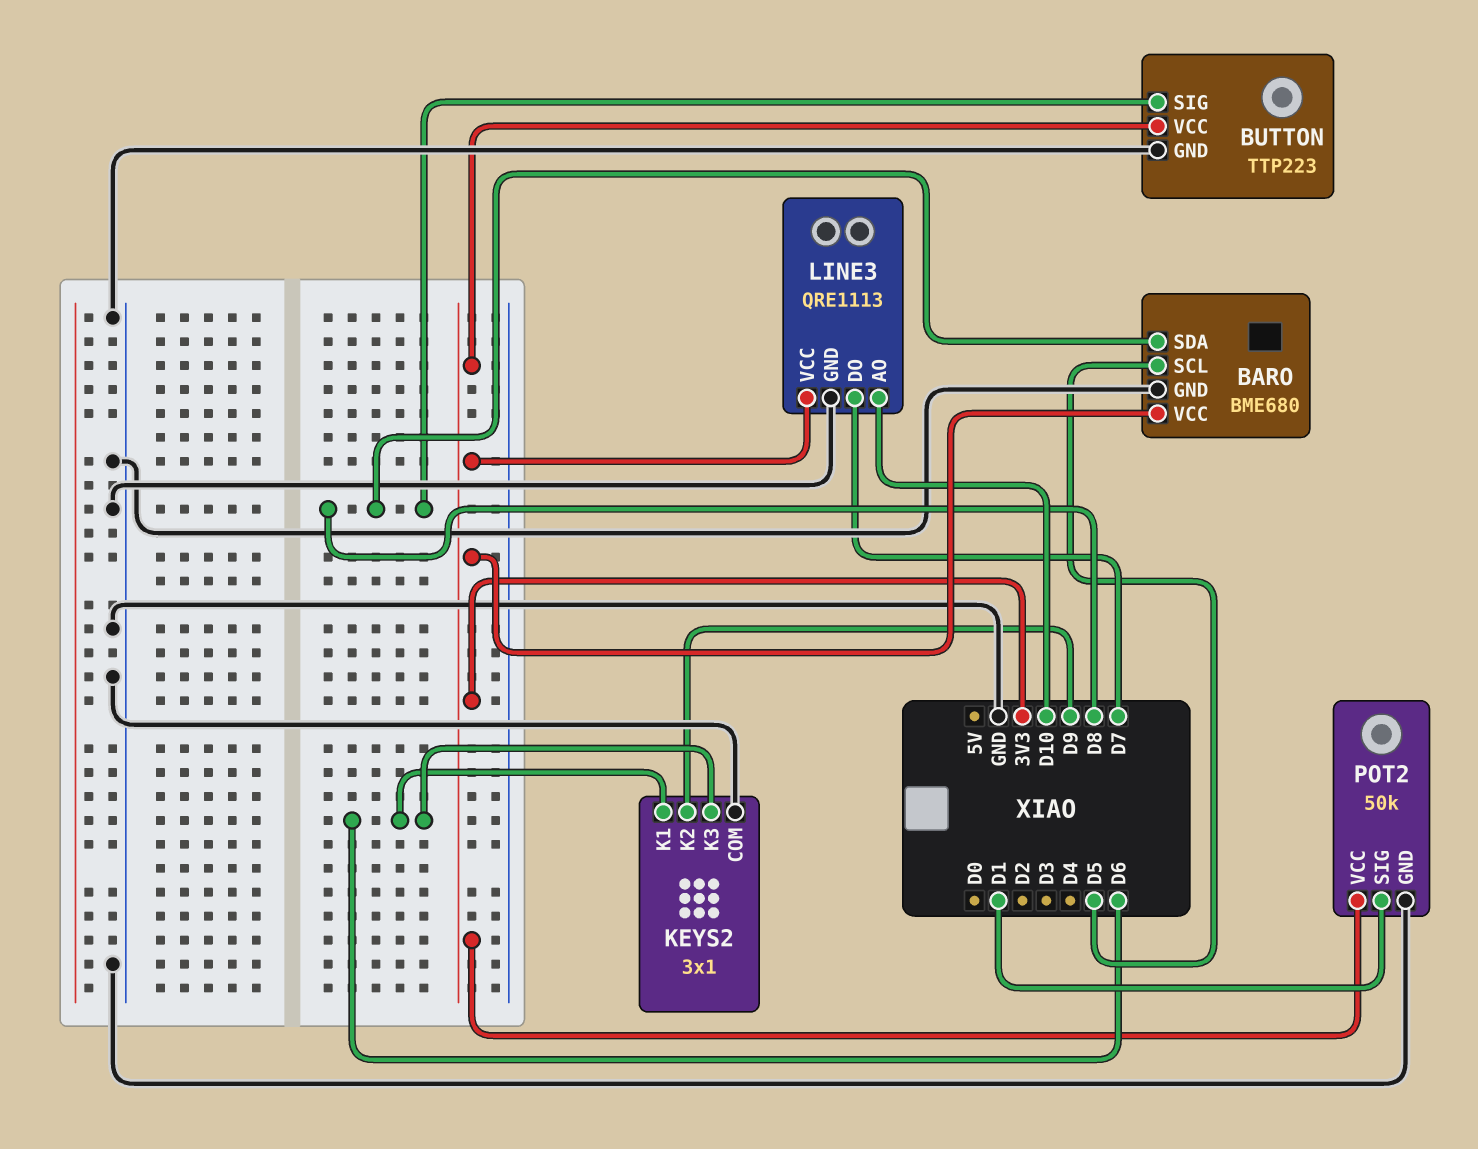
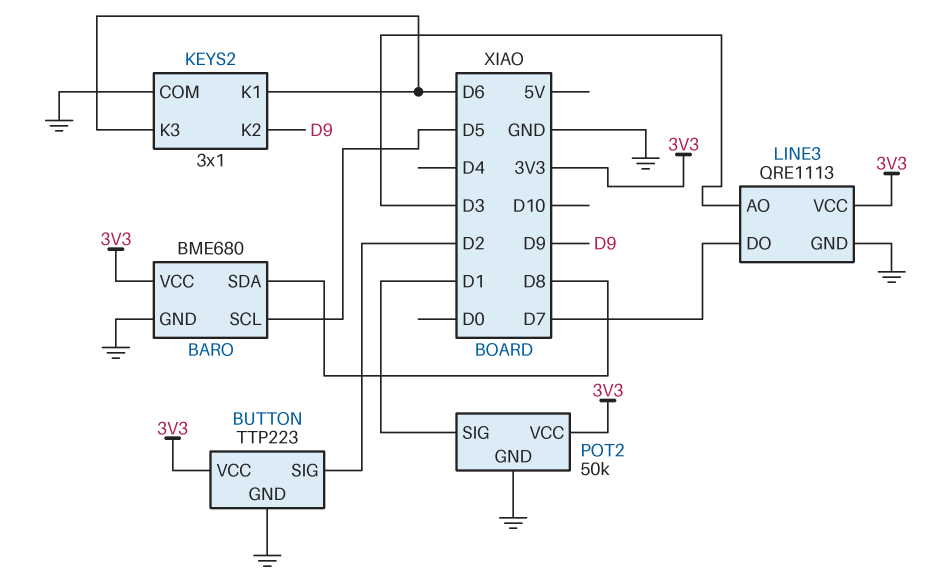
BUTTON pin SIG: D8 -> D2
LINE3 pin AO: D10 -> D3

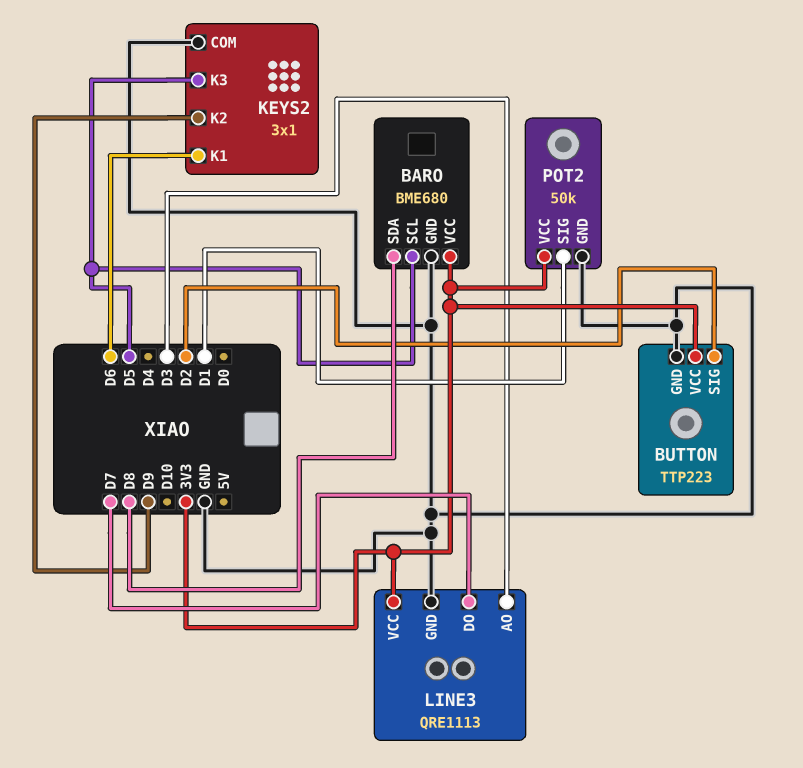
KEYS2 pin K3: D6 -> D5

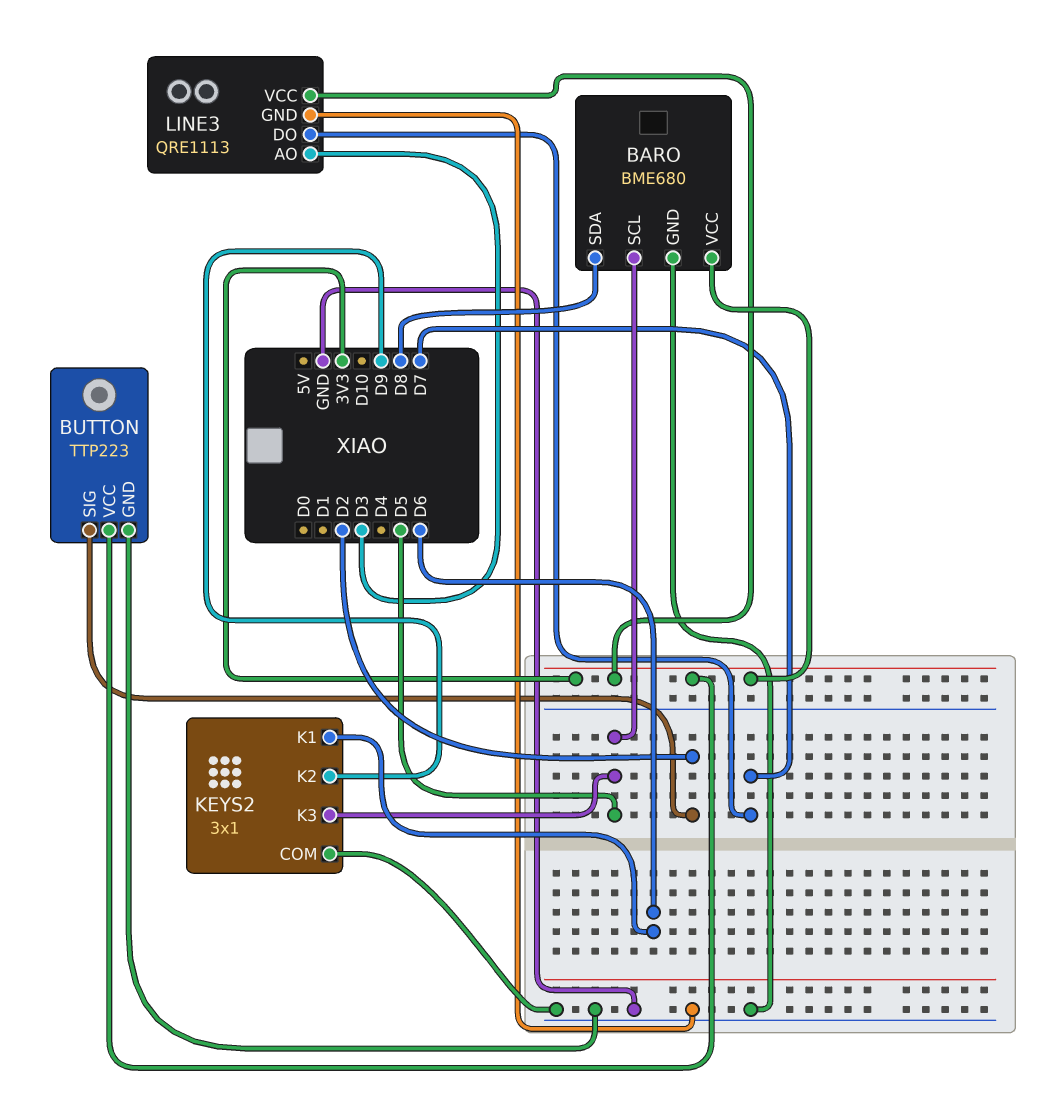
POT2: 50k -> none
POT2 pin GND: GND -> none
POT2 pin SIG: D1 -> none
POT2 pin VCC: 3V3 -> none

